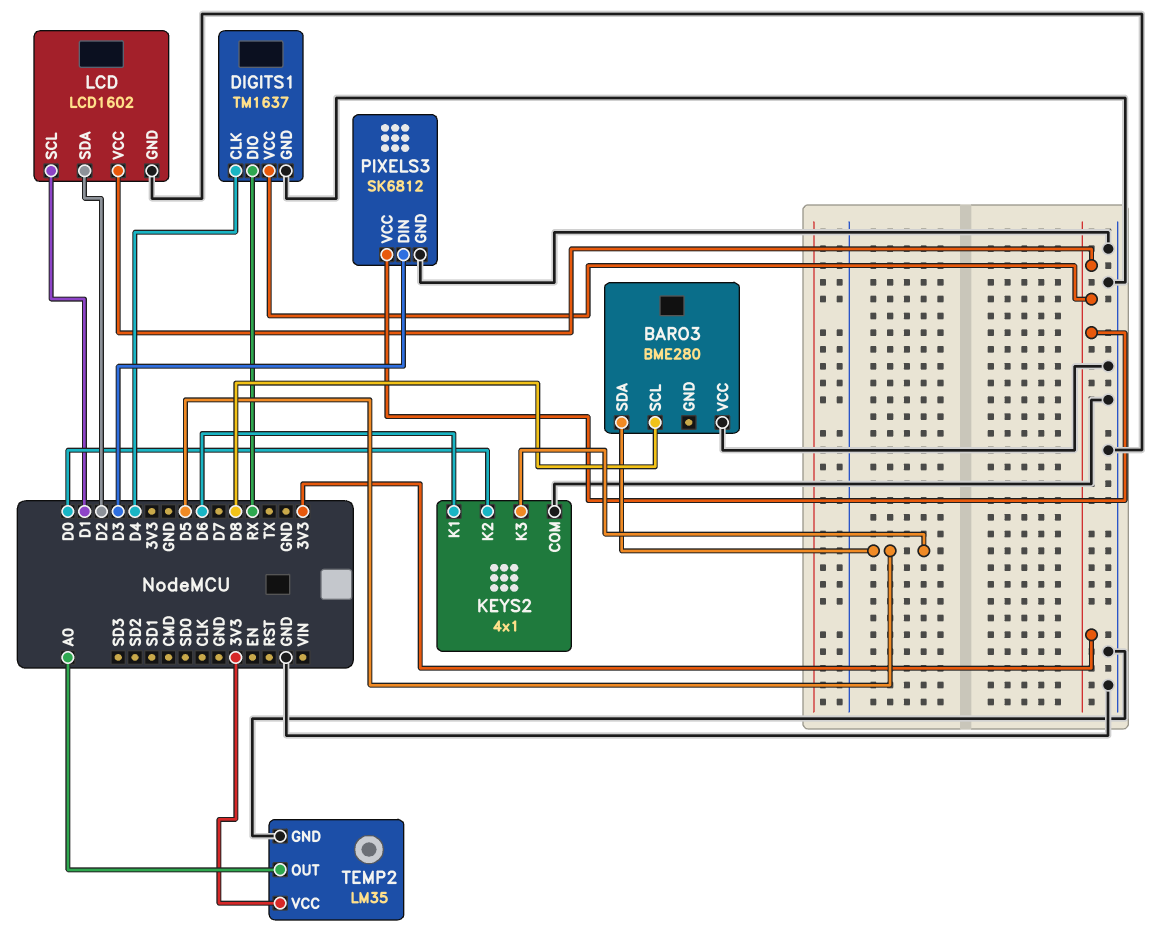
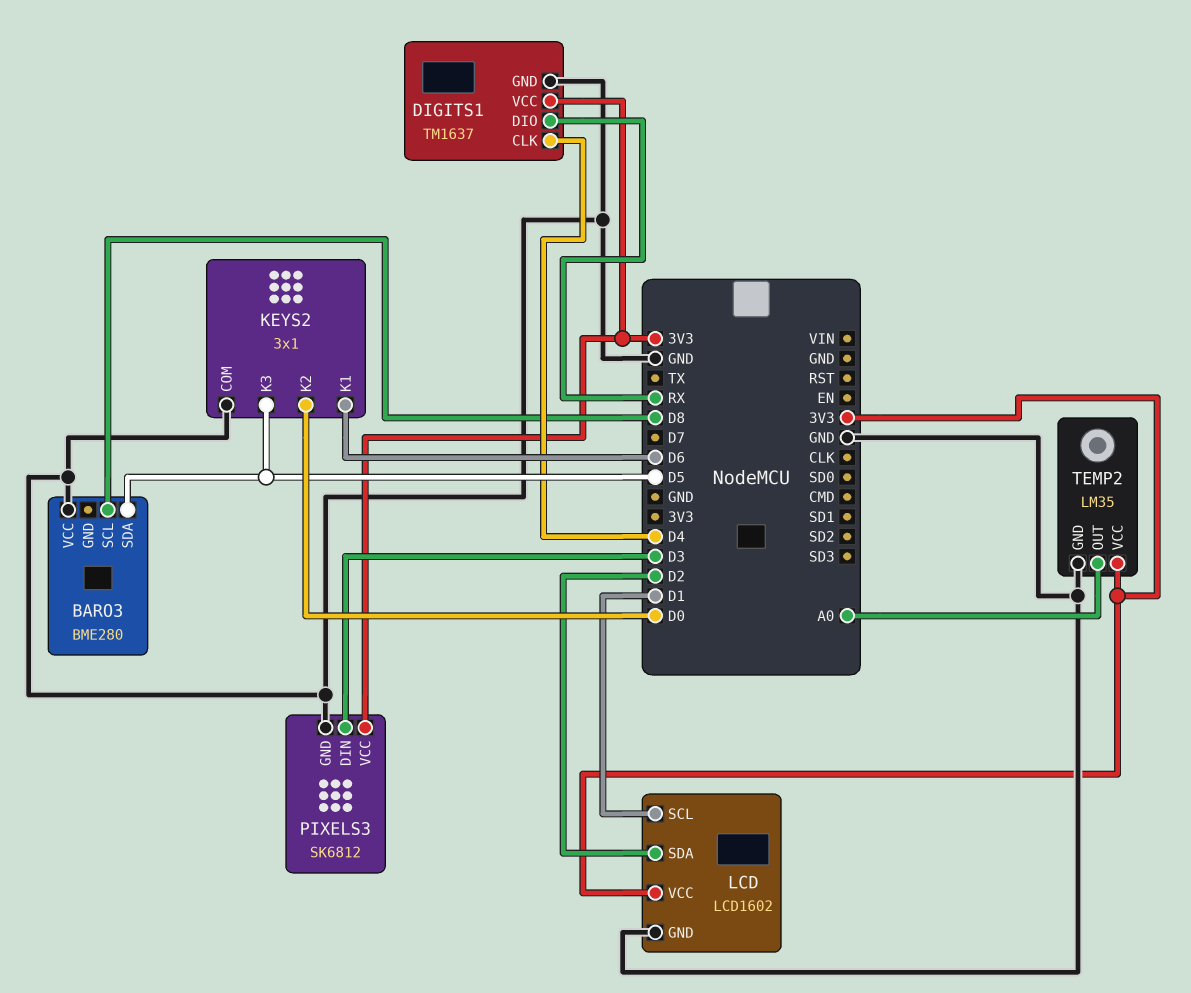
KEYS2: 4x1 -> 3x1

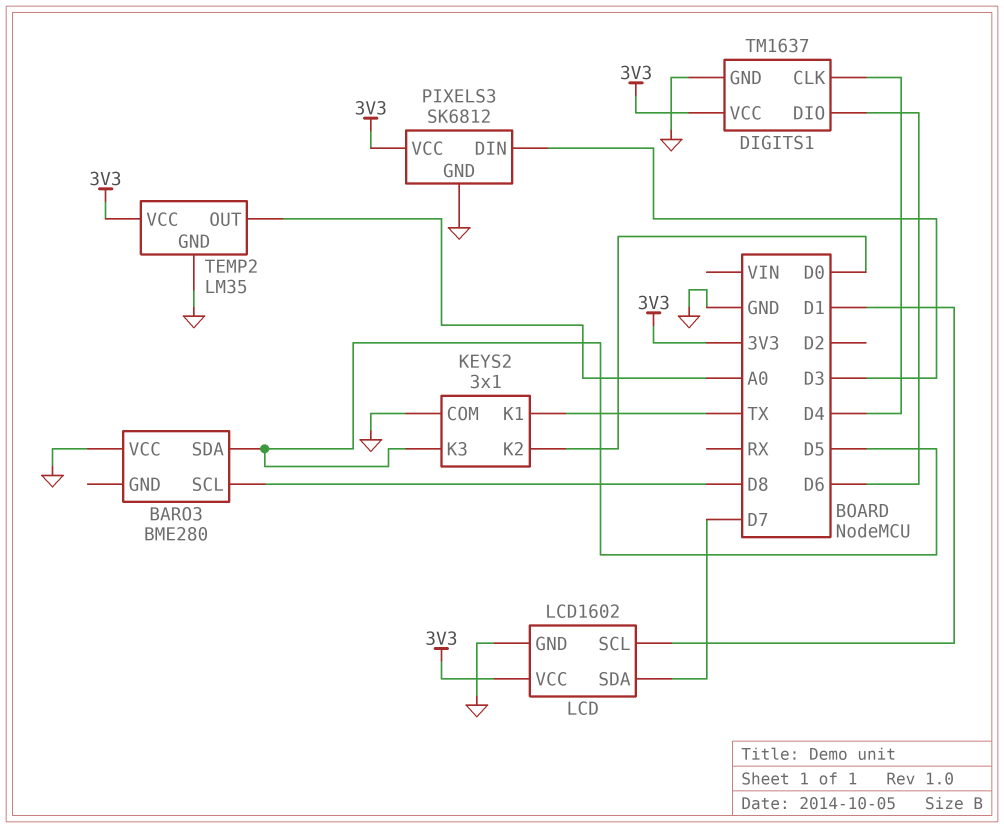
DIGITS1 pin DIO: RX -> D6
KEYS2 pin K1: D6 -> TX
LCD pin SDA: D2 -> D7

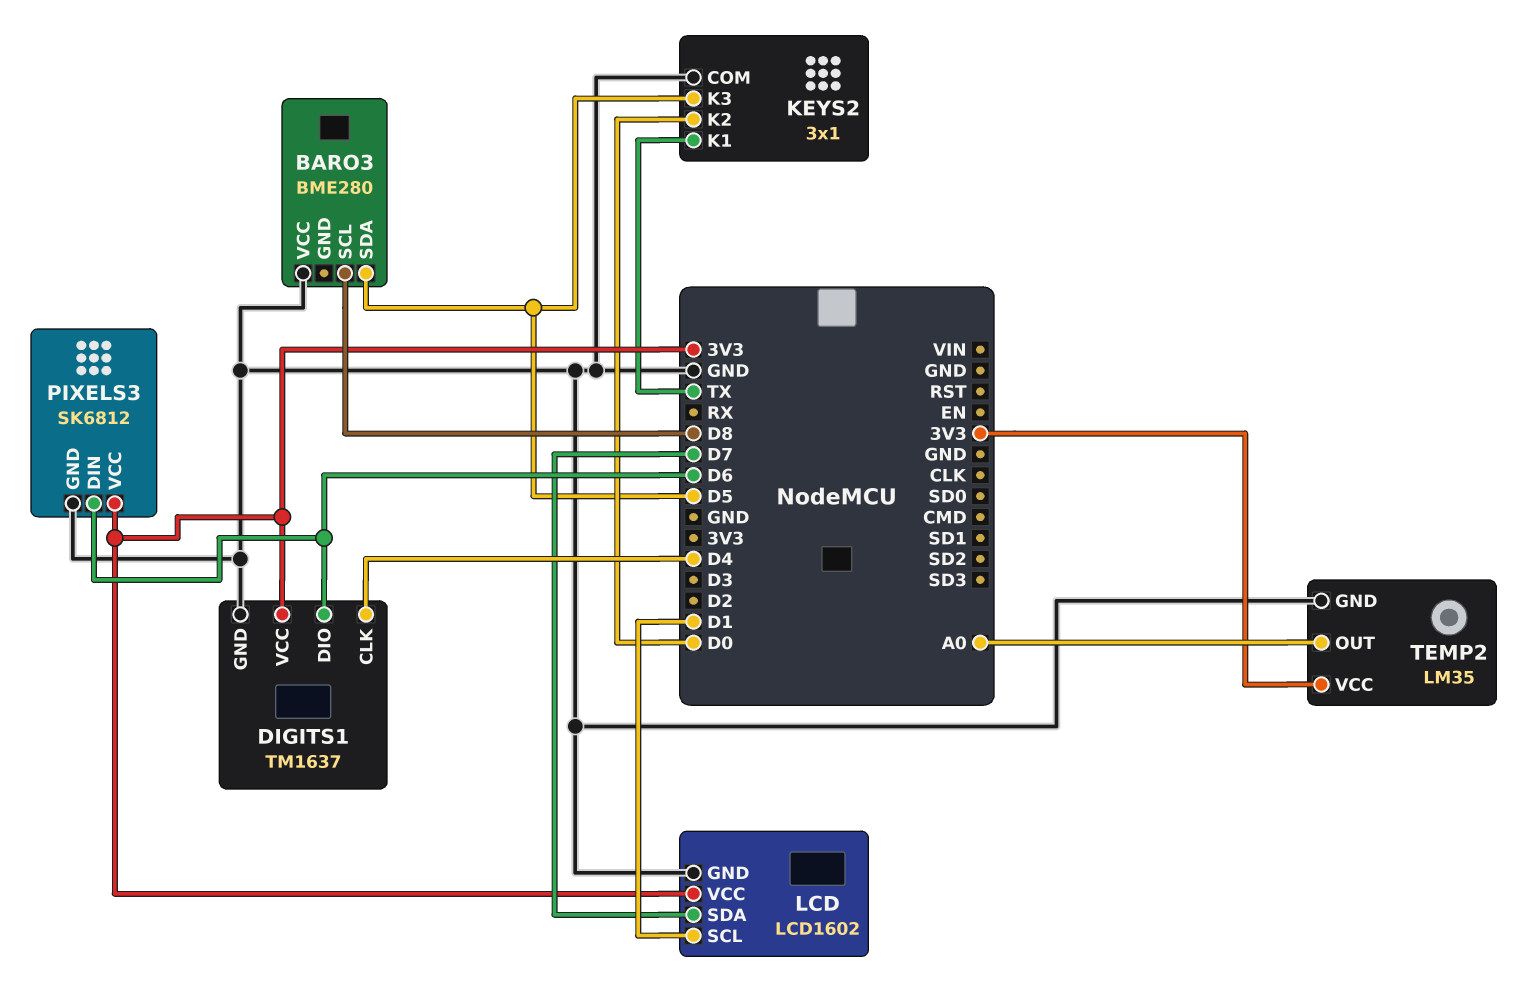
PIXELS3 pin DIN: D3 -> D6

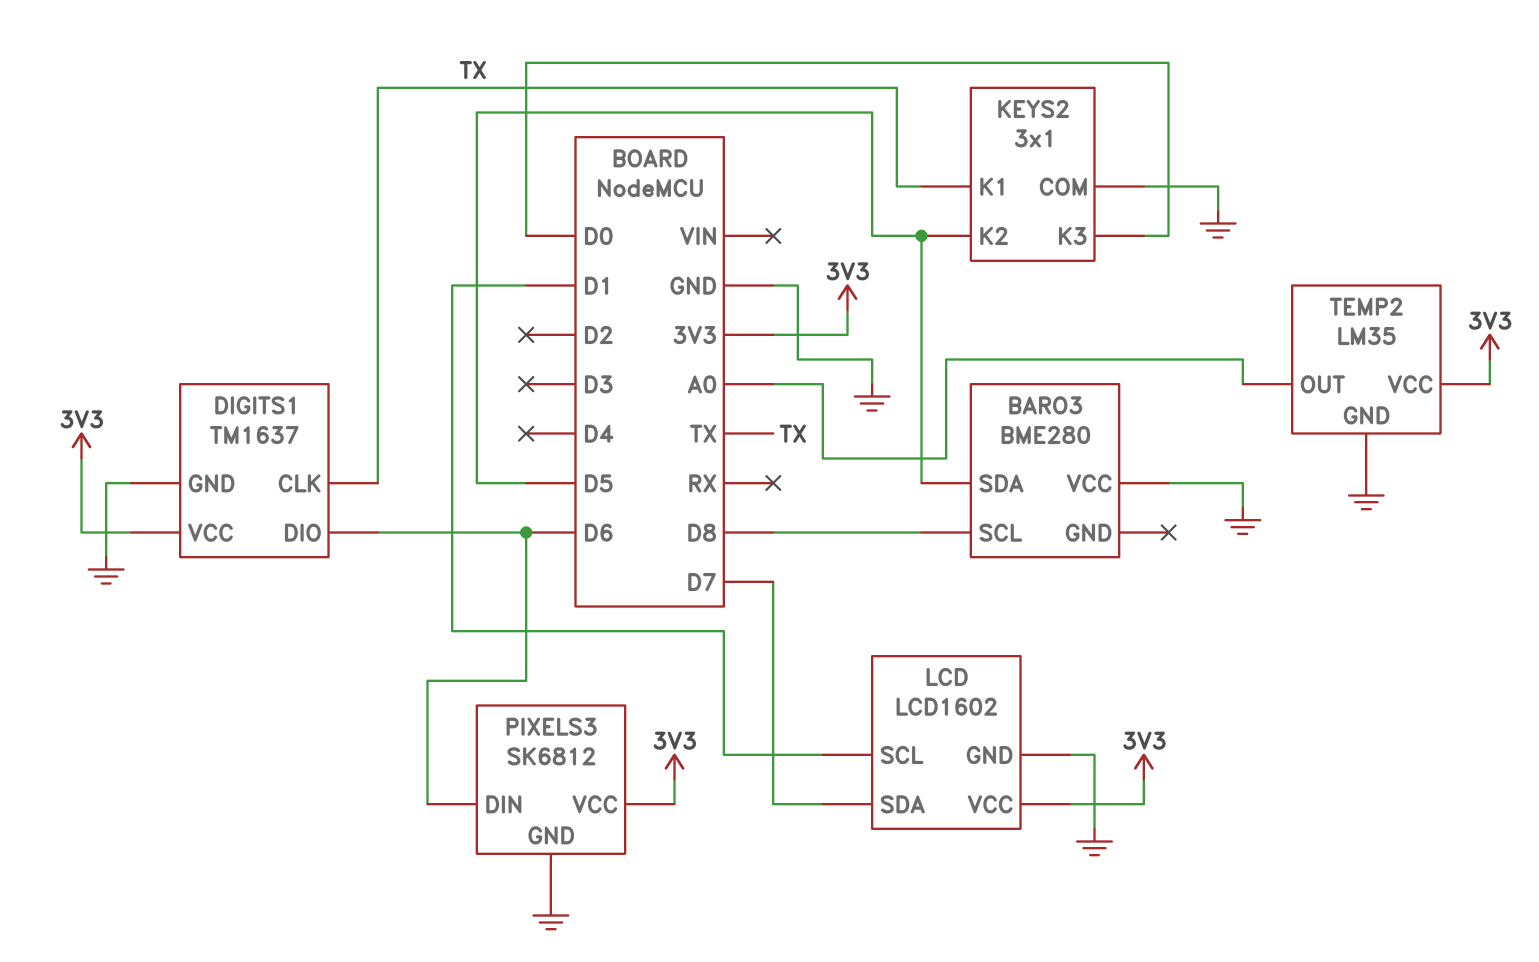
DIGITS1 pin CLK: D4 -> TX
KEYS2 pin K2: D0 -> D5
KEYS2 pin K3: D5 -> D0

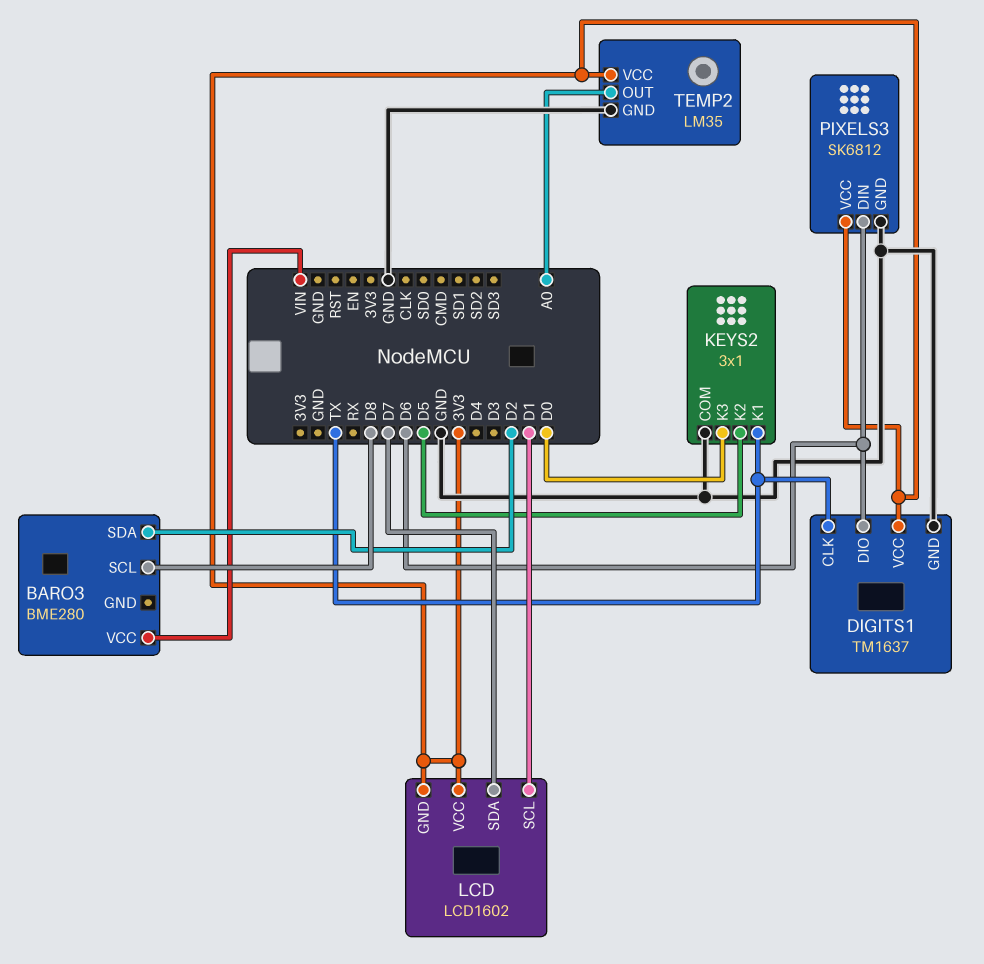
BARO3 pin SDA: D5 -> D2
BARO3 pin VCC: GND -> VIN
LCD pin GND: GND -> 3V3

